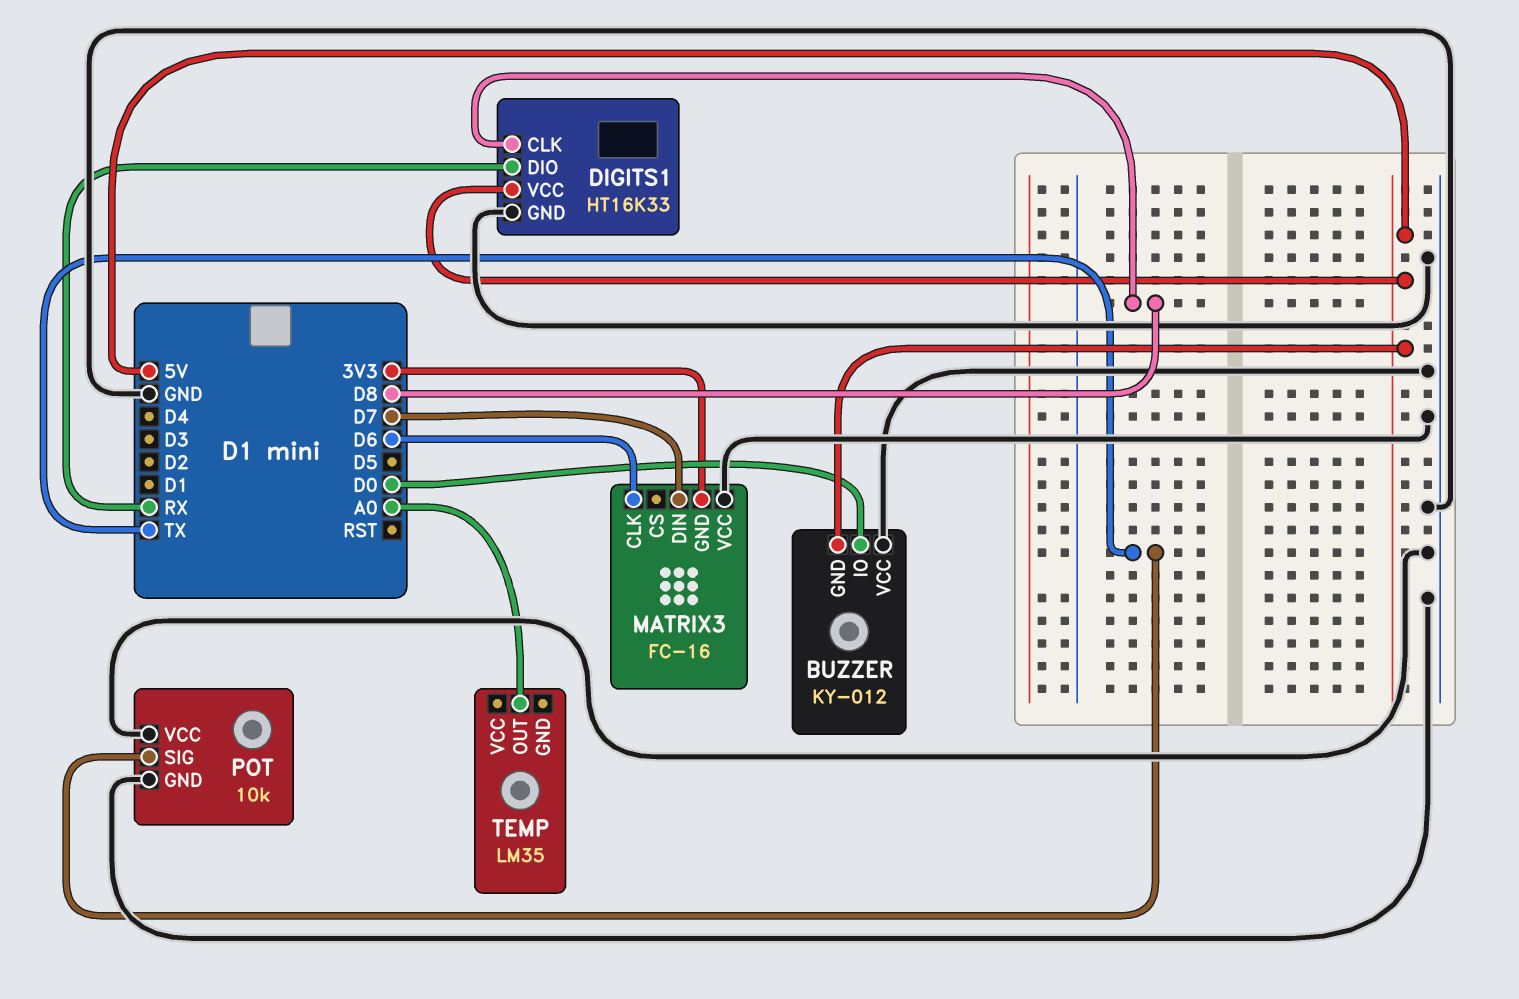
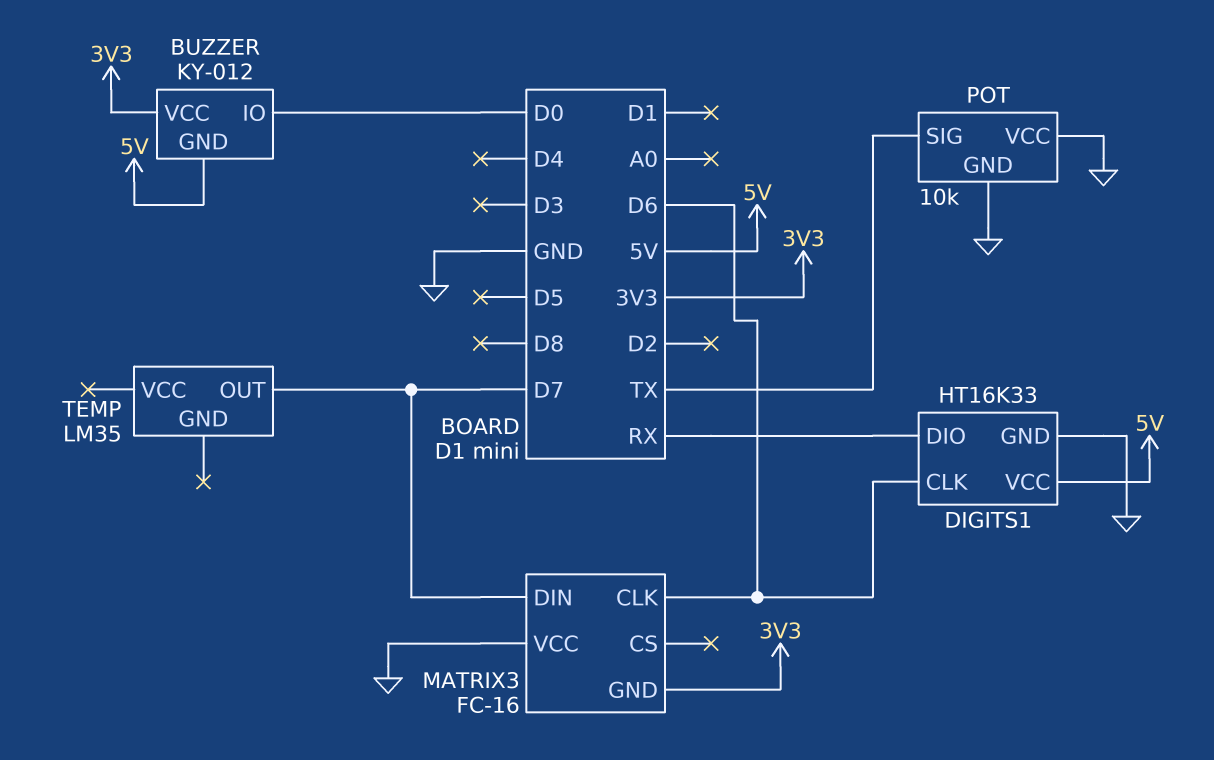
BUZZER pin VCC: GND -> 3V3
DIGITS1 pin CLK: D8 -> D6
TEMP pin OUT: A0 -> D7

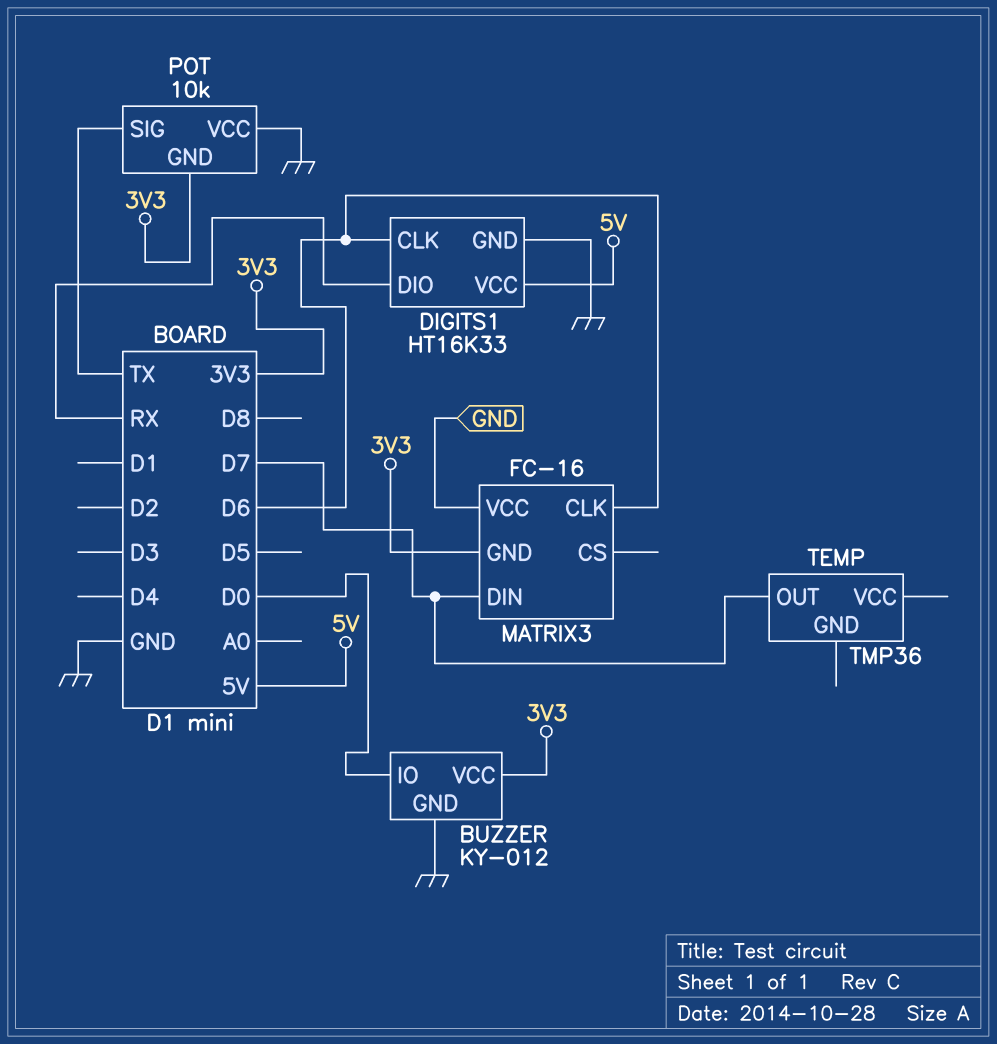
BUZZER pin GND: 5V -> GND
POT pin GND: GND -> 3V3
TEMP: LM35 -> TMP36

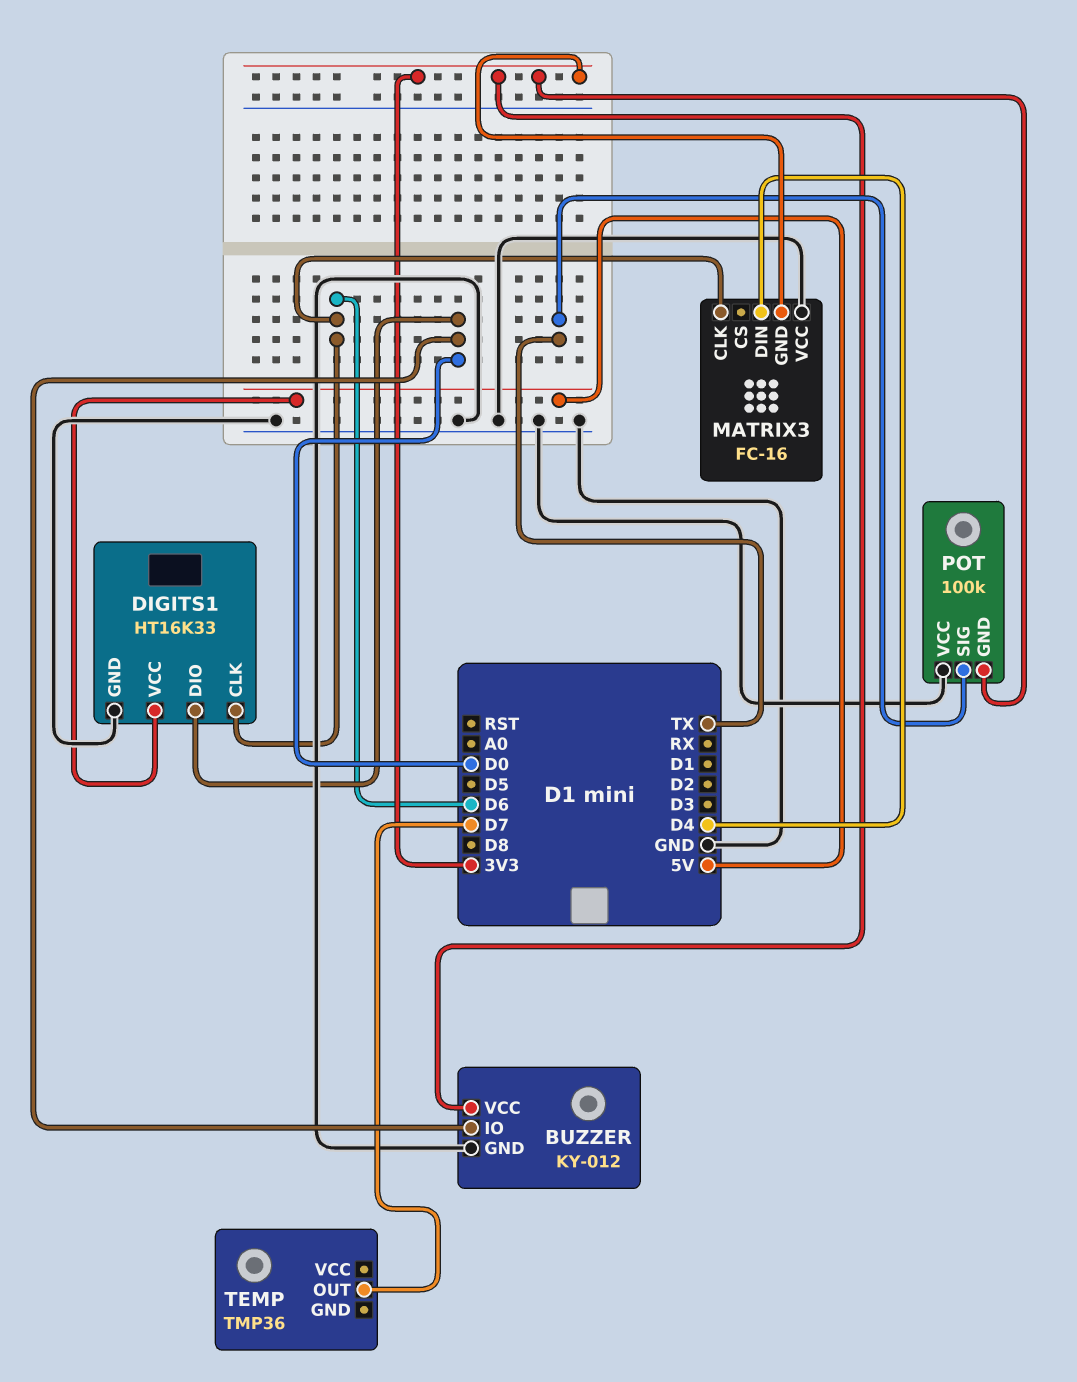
DIGITS1 pin DIO: RX -> D0
MATRIX3 pin DIN: D7 -> D4
POT: 10k -> 100k

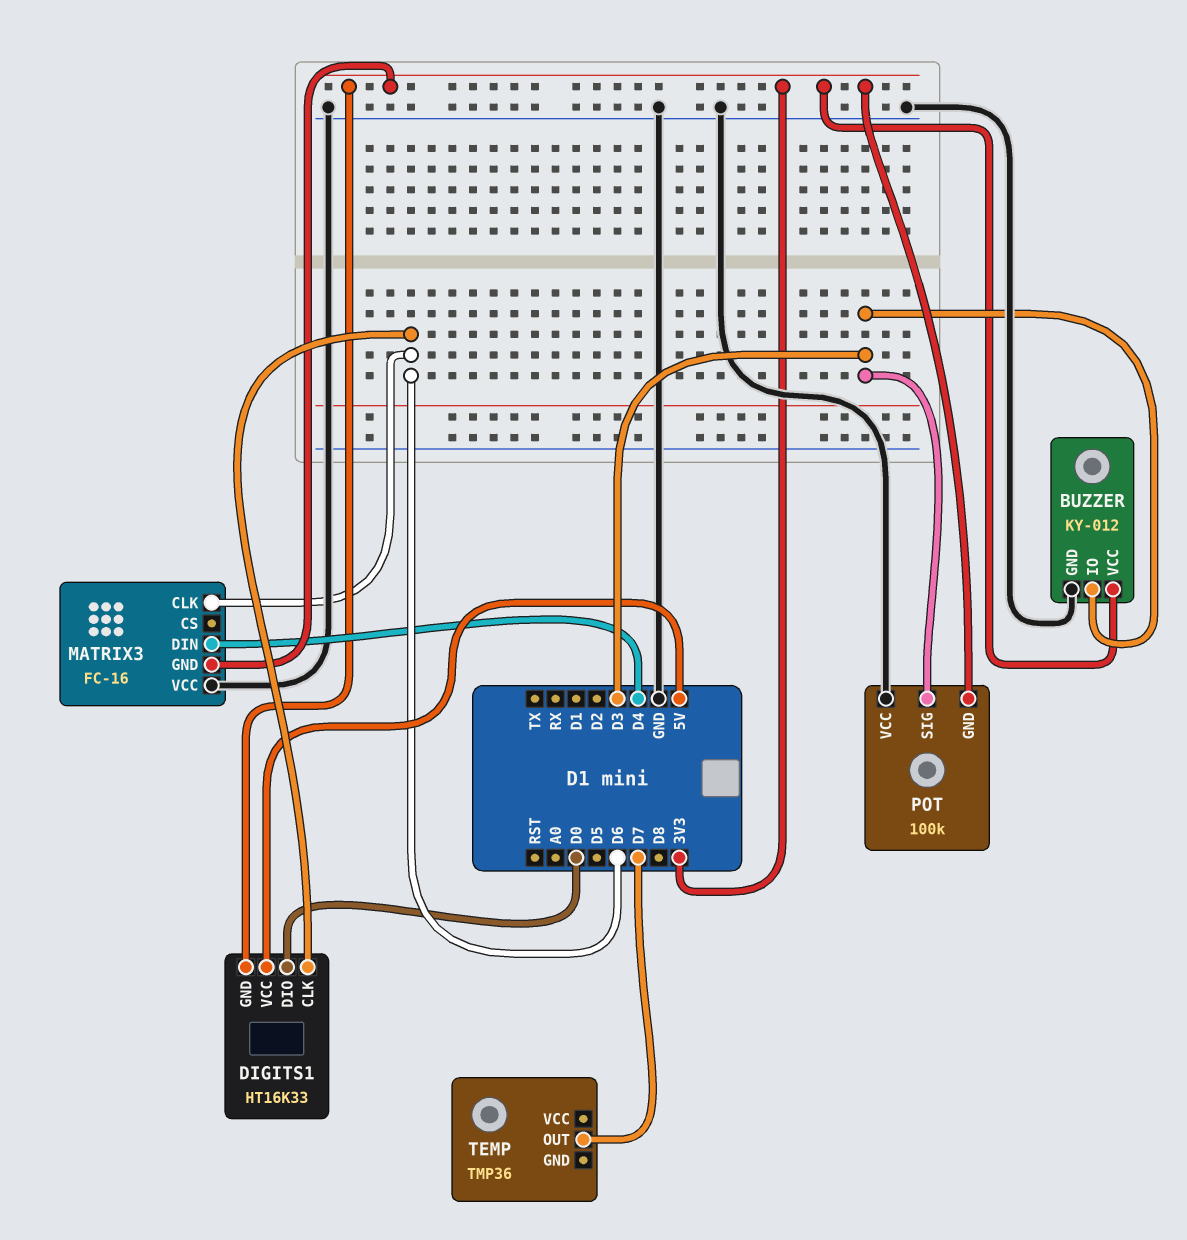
BUZZER pin IO: D0 -> D3
DIGITS1 pin GND: GND -> 3V3
POT pin SIG: TX -> D3

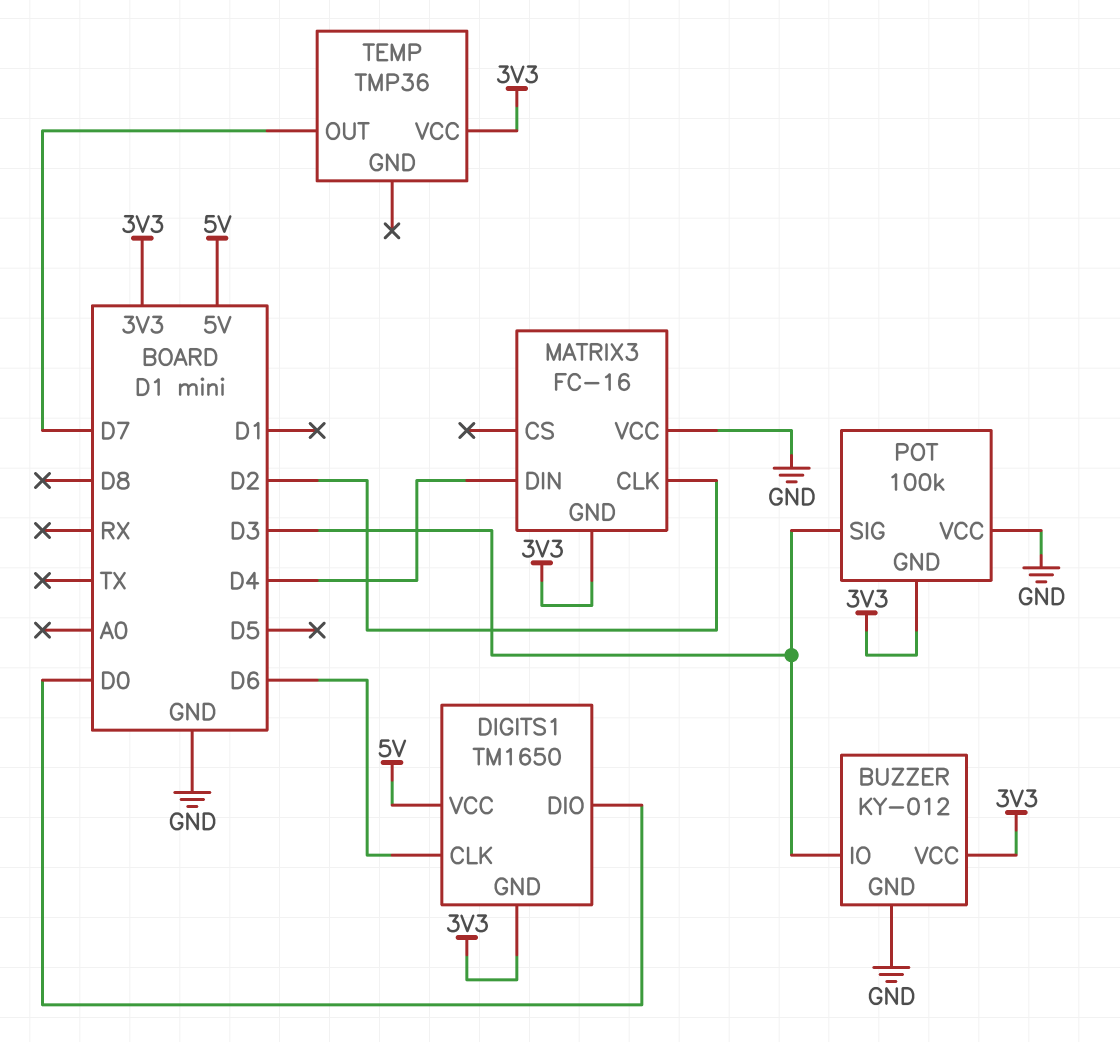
DIGITS1: HT16K33 -> TM1650
MATRIX3 pin CLK: D6 -> D2
TEMP pin VCC: none -> 3V3

